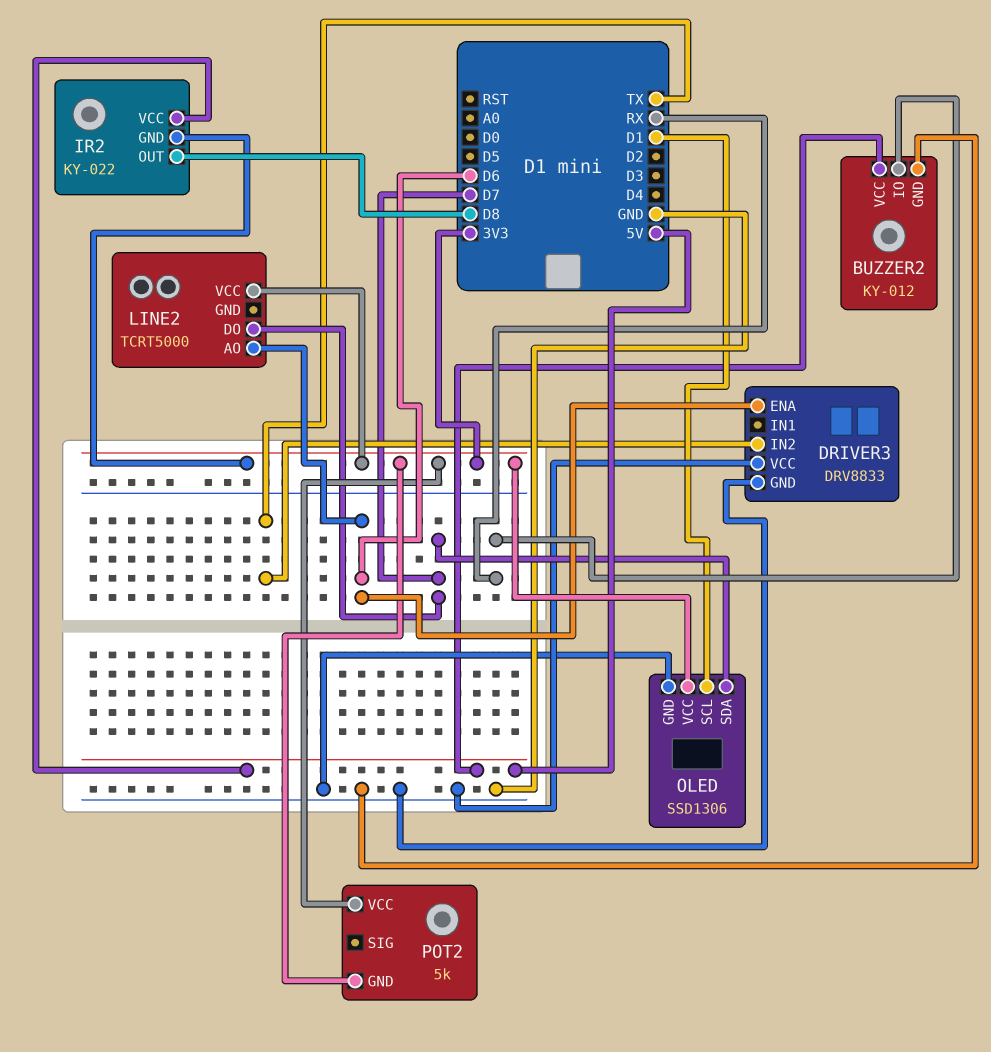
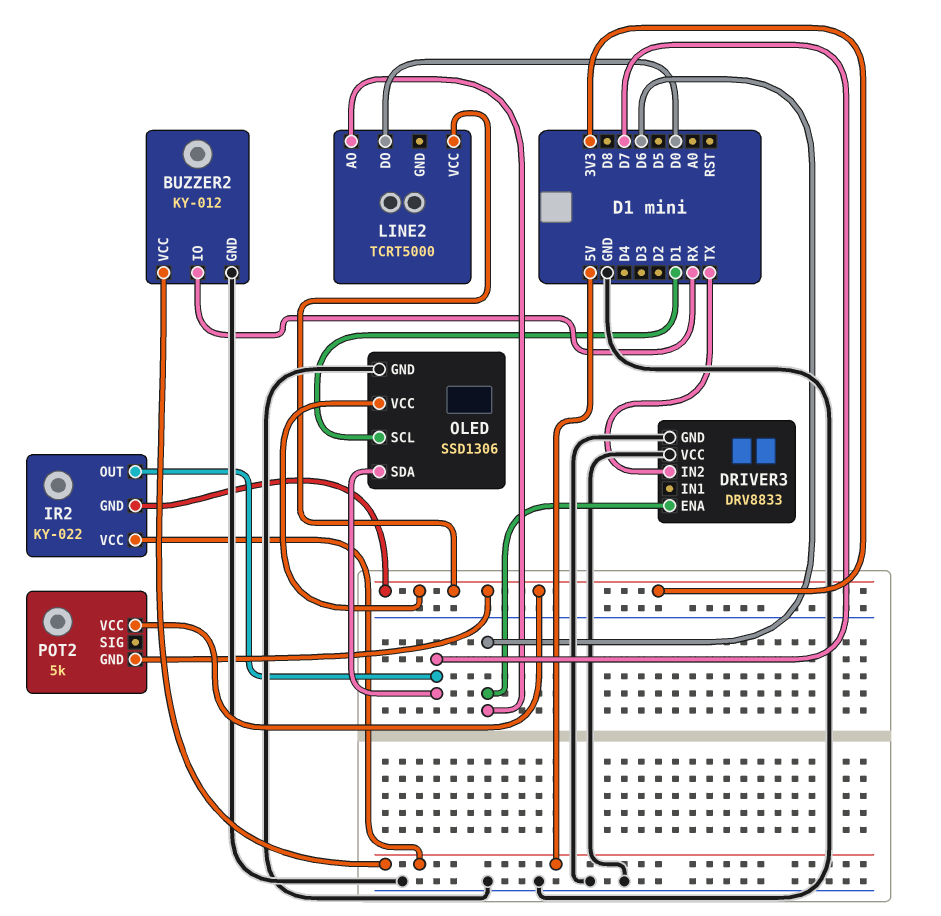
IR2 pin OUT: D8 -> D7
LINE2 pin DO: D7 -> D0

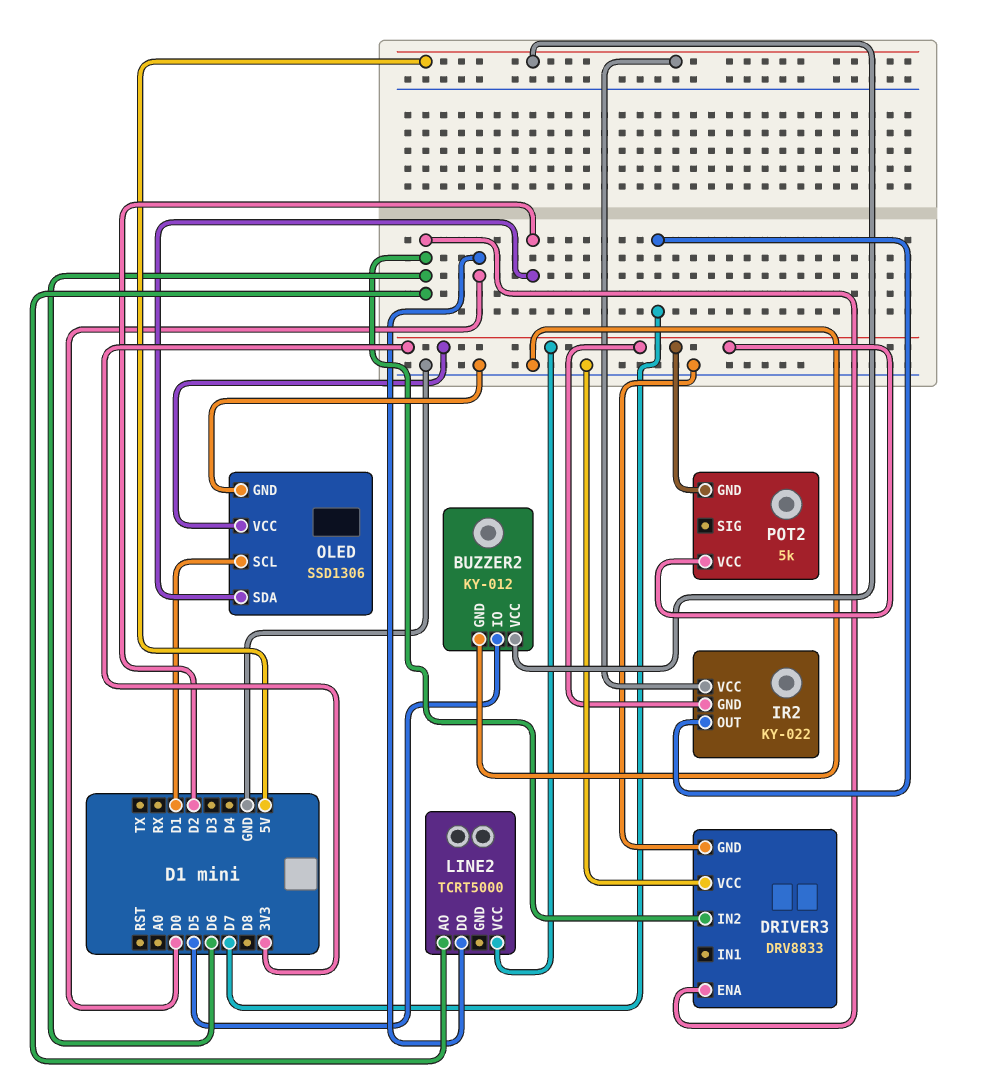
BUZZER2 pin IO: RX -> D5
DRIVER3 pin IN2: TX -> D6
OLED pin SDA: D7 -> D2

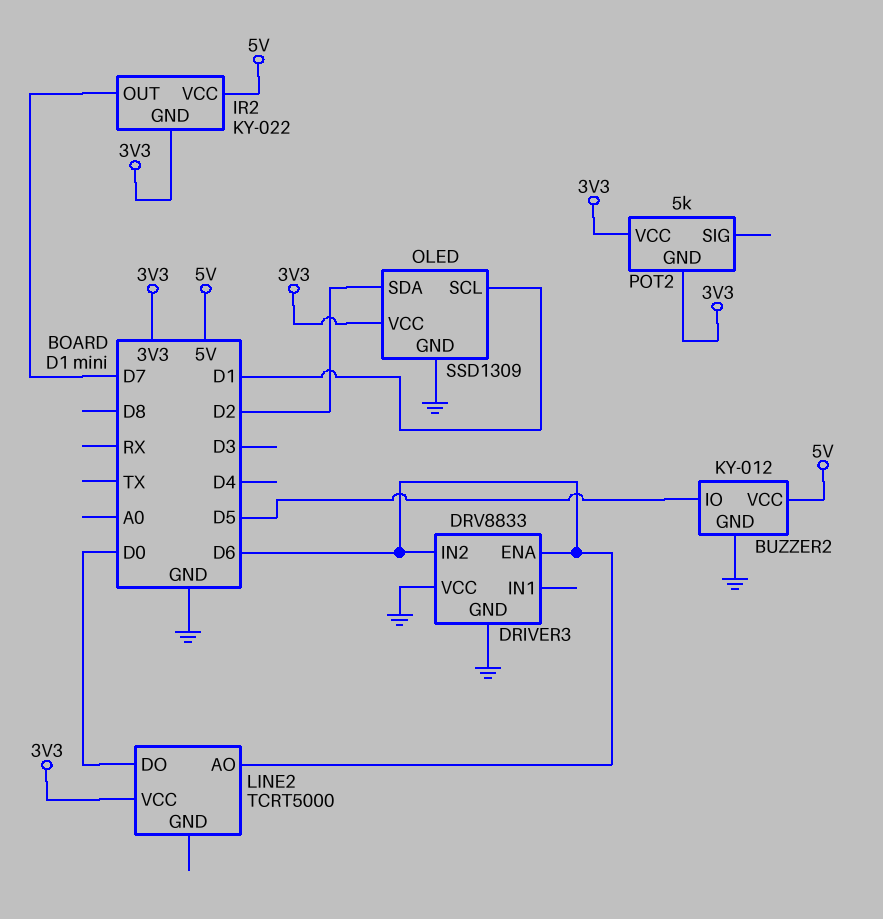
OLED: SSD1306 -> SSD1309

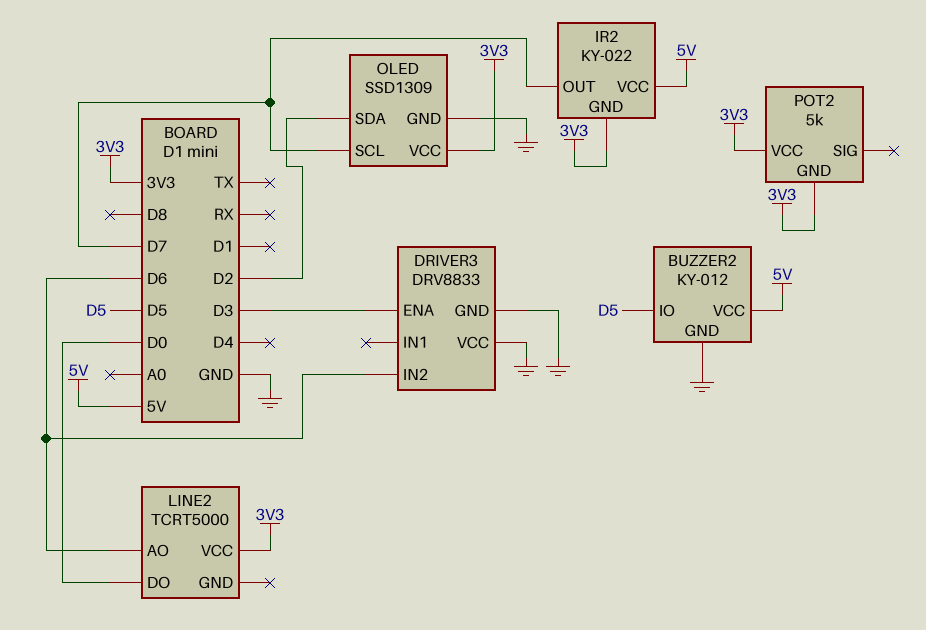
DRIVER3 pin ENA: D6 -> D3
OLED pin SCL: D1 -> D7

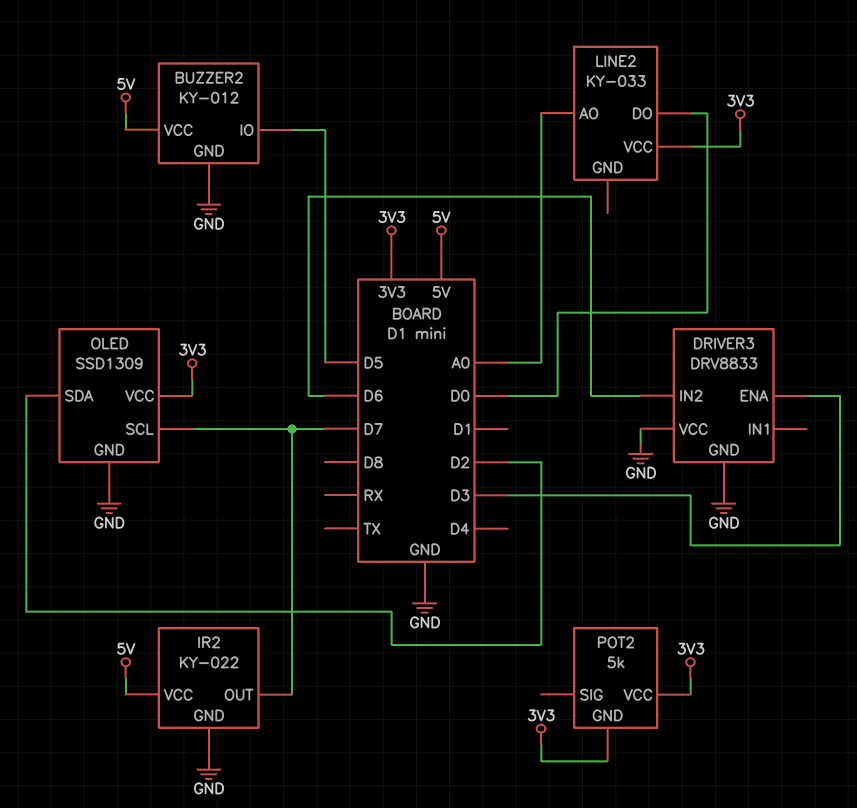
IR2 pin GND: 3V3 -> GND
LINE2: TCRT5000 -> KY-033
LINE2 pin AO: D6 -> A0

